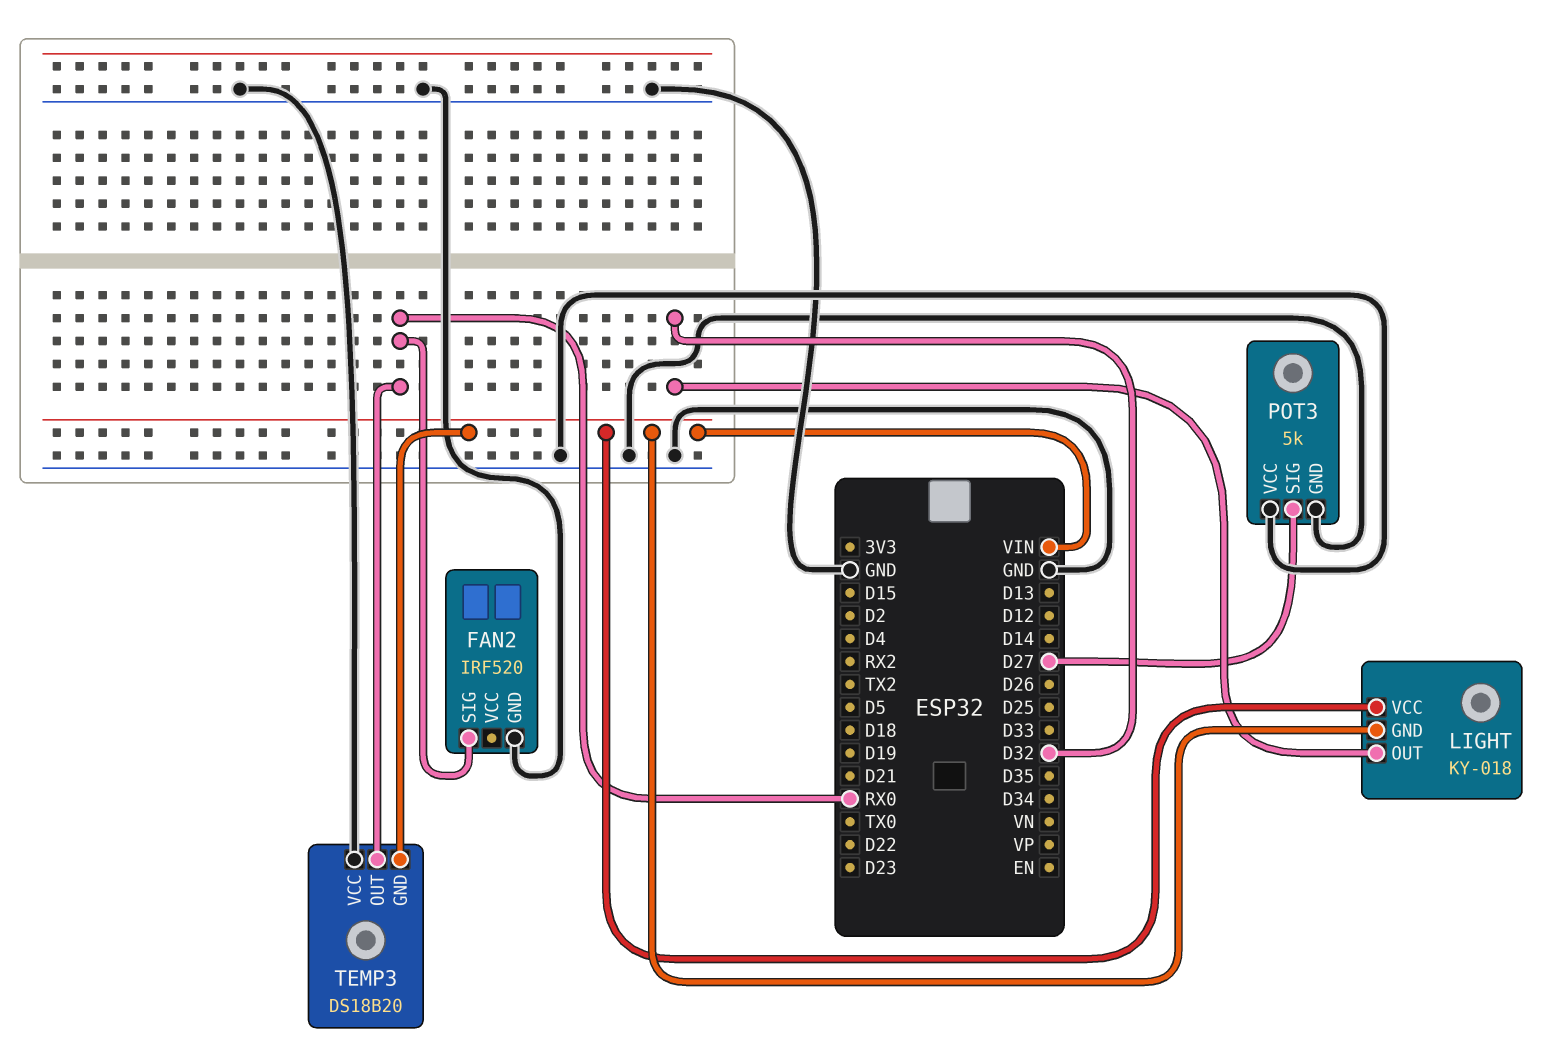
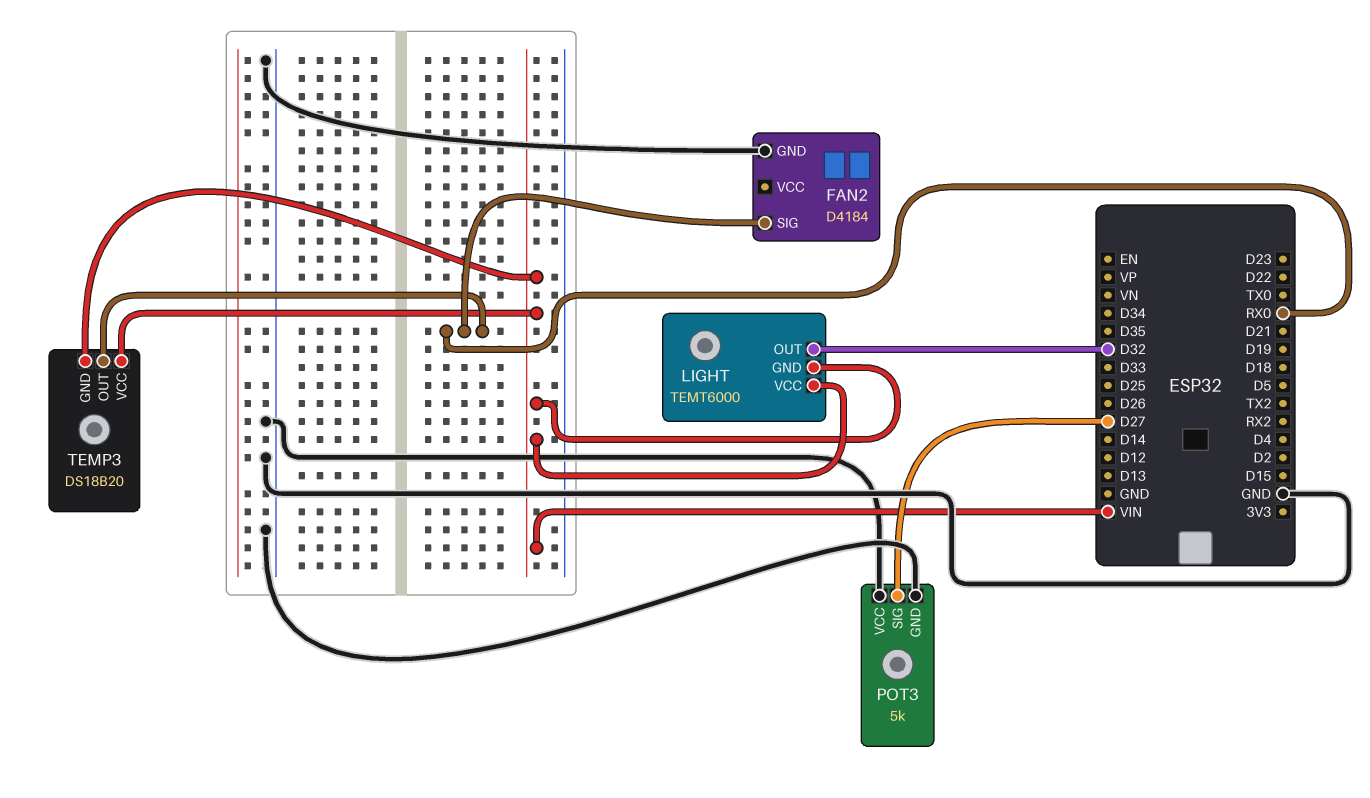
FAN2: IRF520 -> D4184
LIGHT: KY-018 -> TEMT6000
TEMP3 pin VCC: GND -> VIN

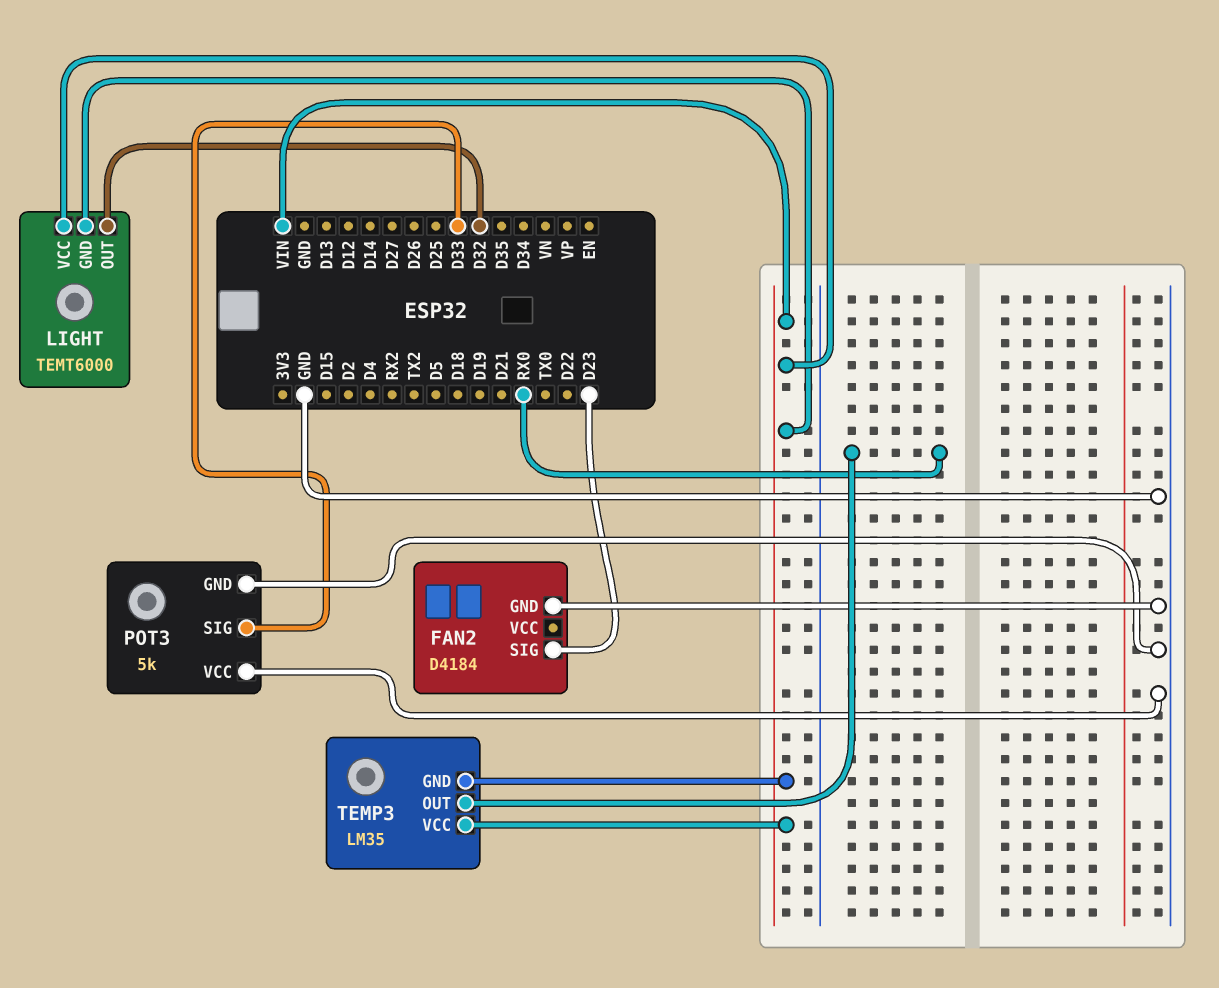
FAN2 pin SIG: RX0 -> D23
POT3 pin SIG: D27 -> D33
TEMP3: DS18B20 -> LM35

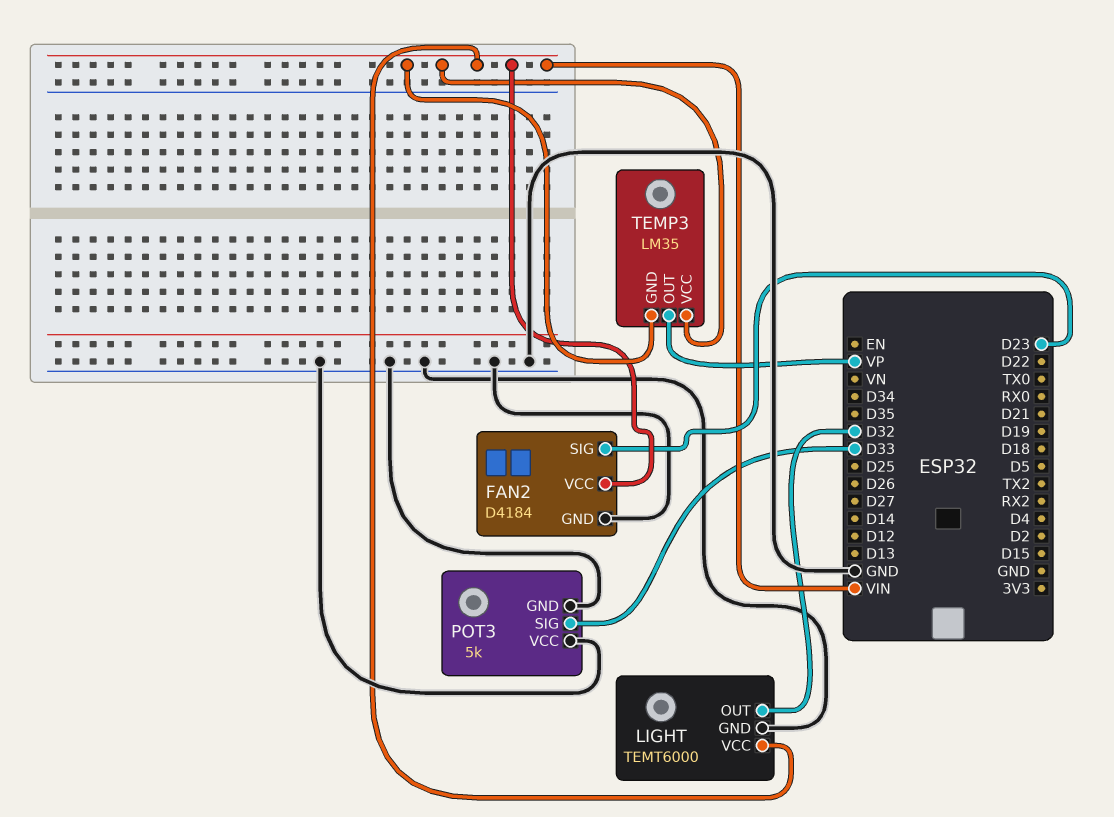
FAN2 pin VCC: none -> VIN
LIGHT pin GND: VIN -> GND
TEMP3 pin OUT: RX0 -> VP

